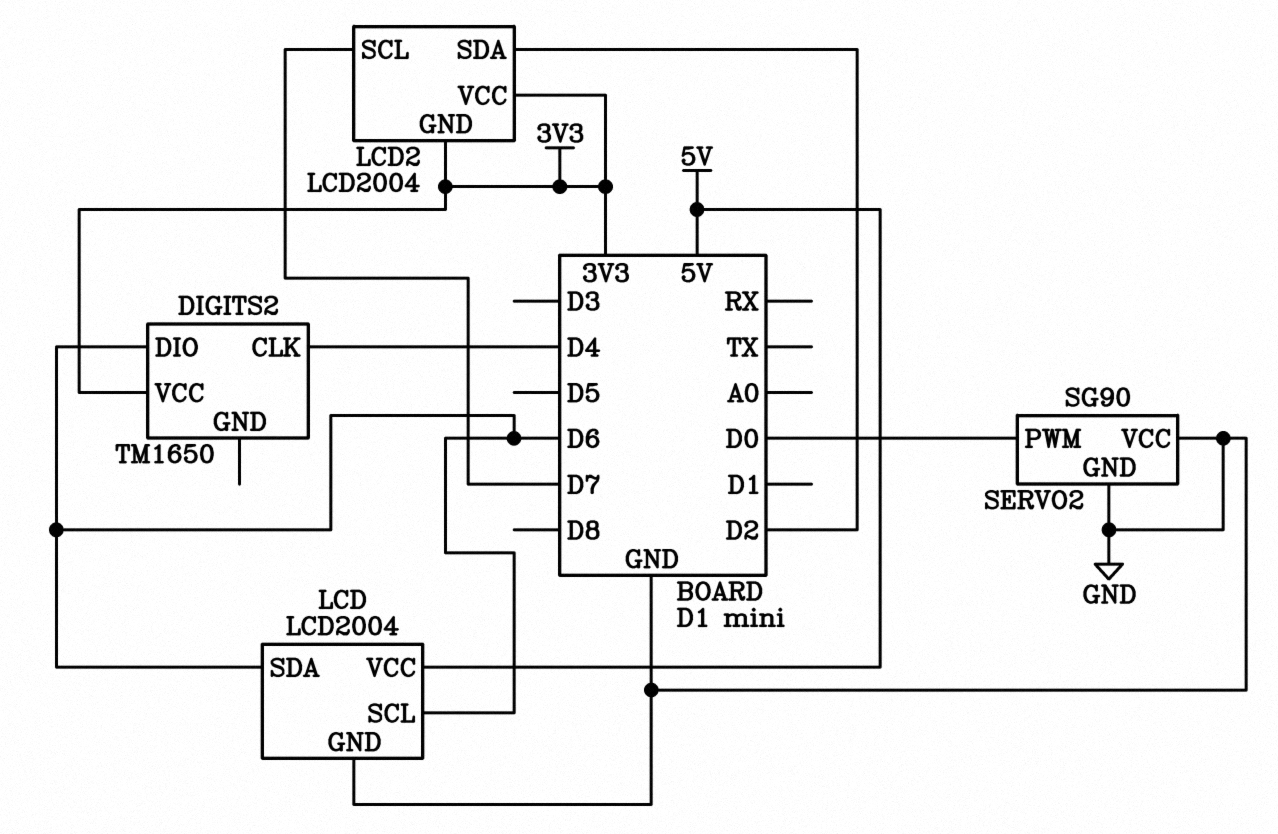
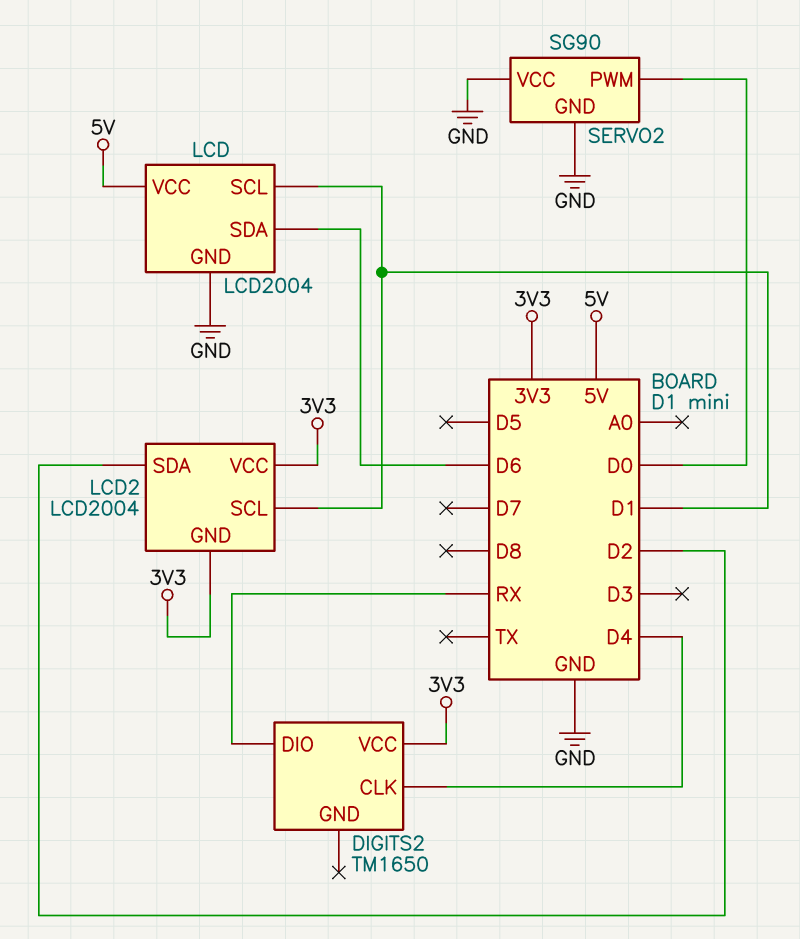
DIGITS2 pin DIO: D6 -> RX
LCD pin SCL: D6 -> D1
LCD2 pin SCL: D7 -> D1

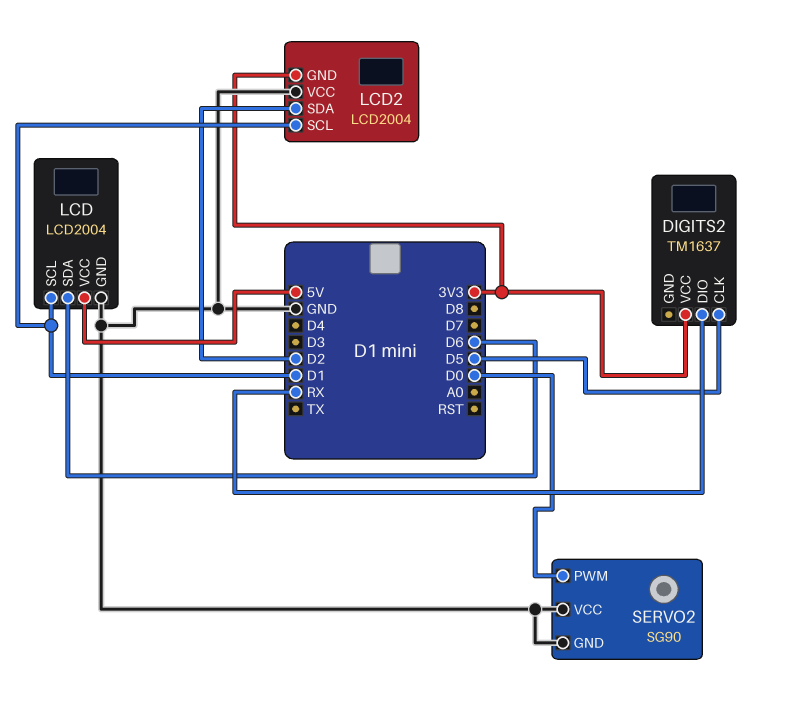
DIGITS2: TM1650 -> TM1637
DIGITS2 pin CLK: D4 -> D5
LCD2 pin VCC: 3V3 -> GND

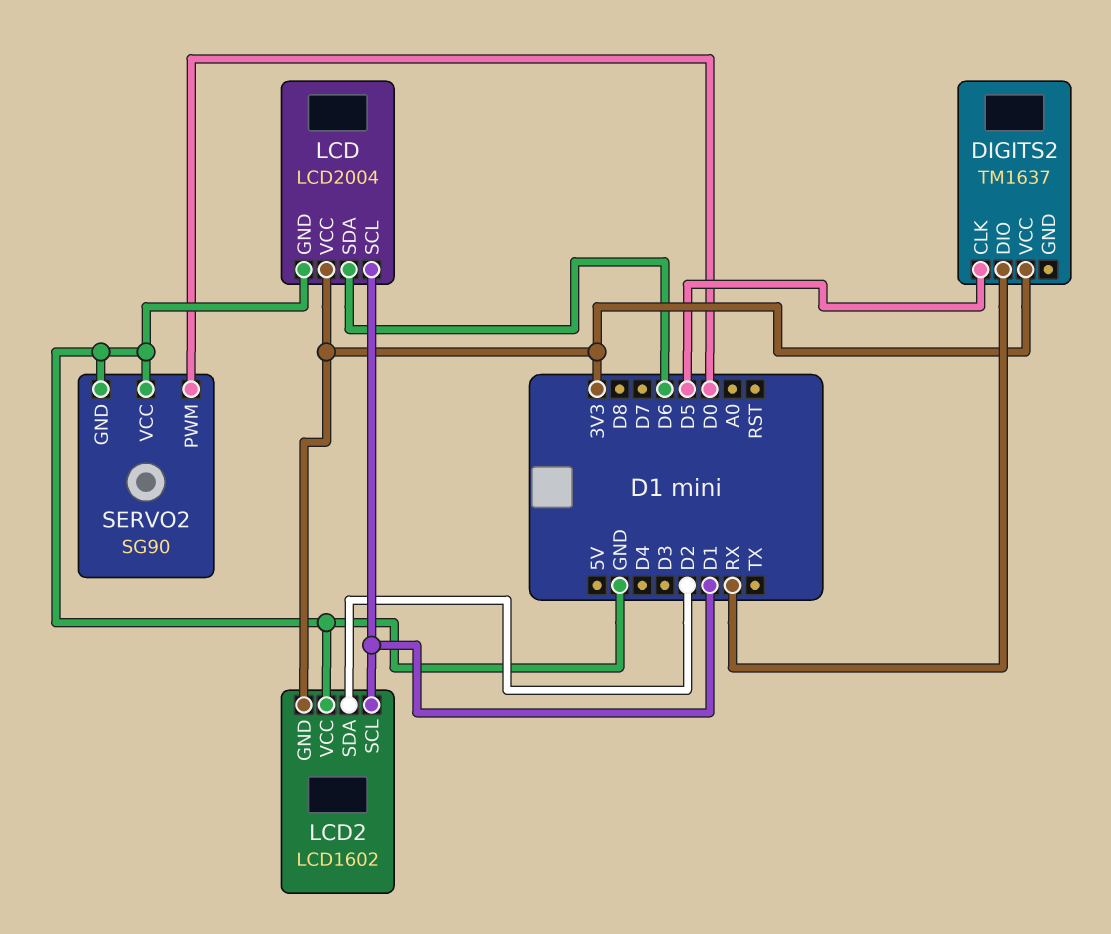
LCD pin VCC: 5V -> 3V3
LCD2: LCD2004 -> LCD1602

